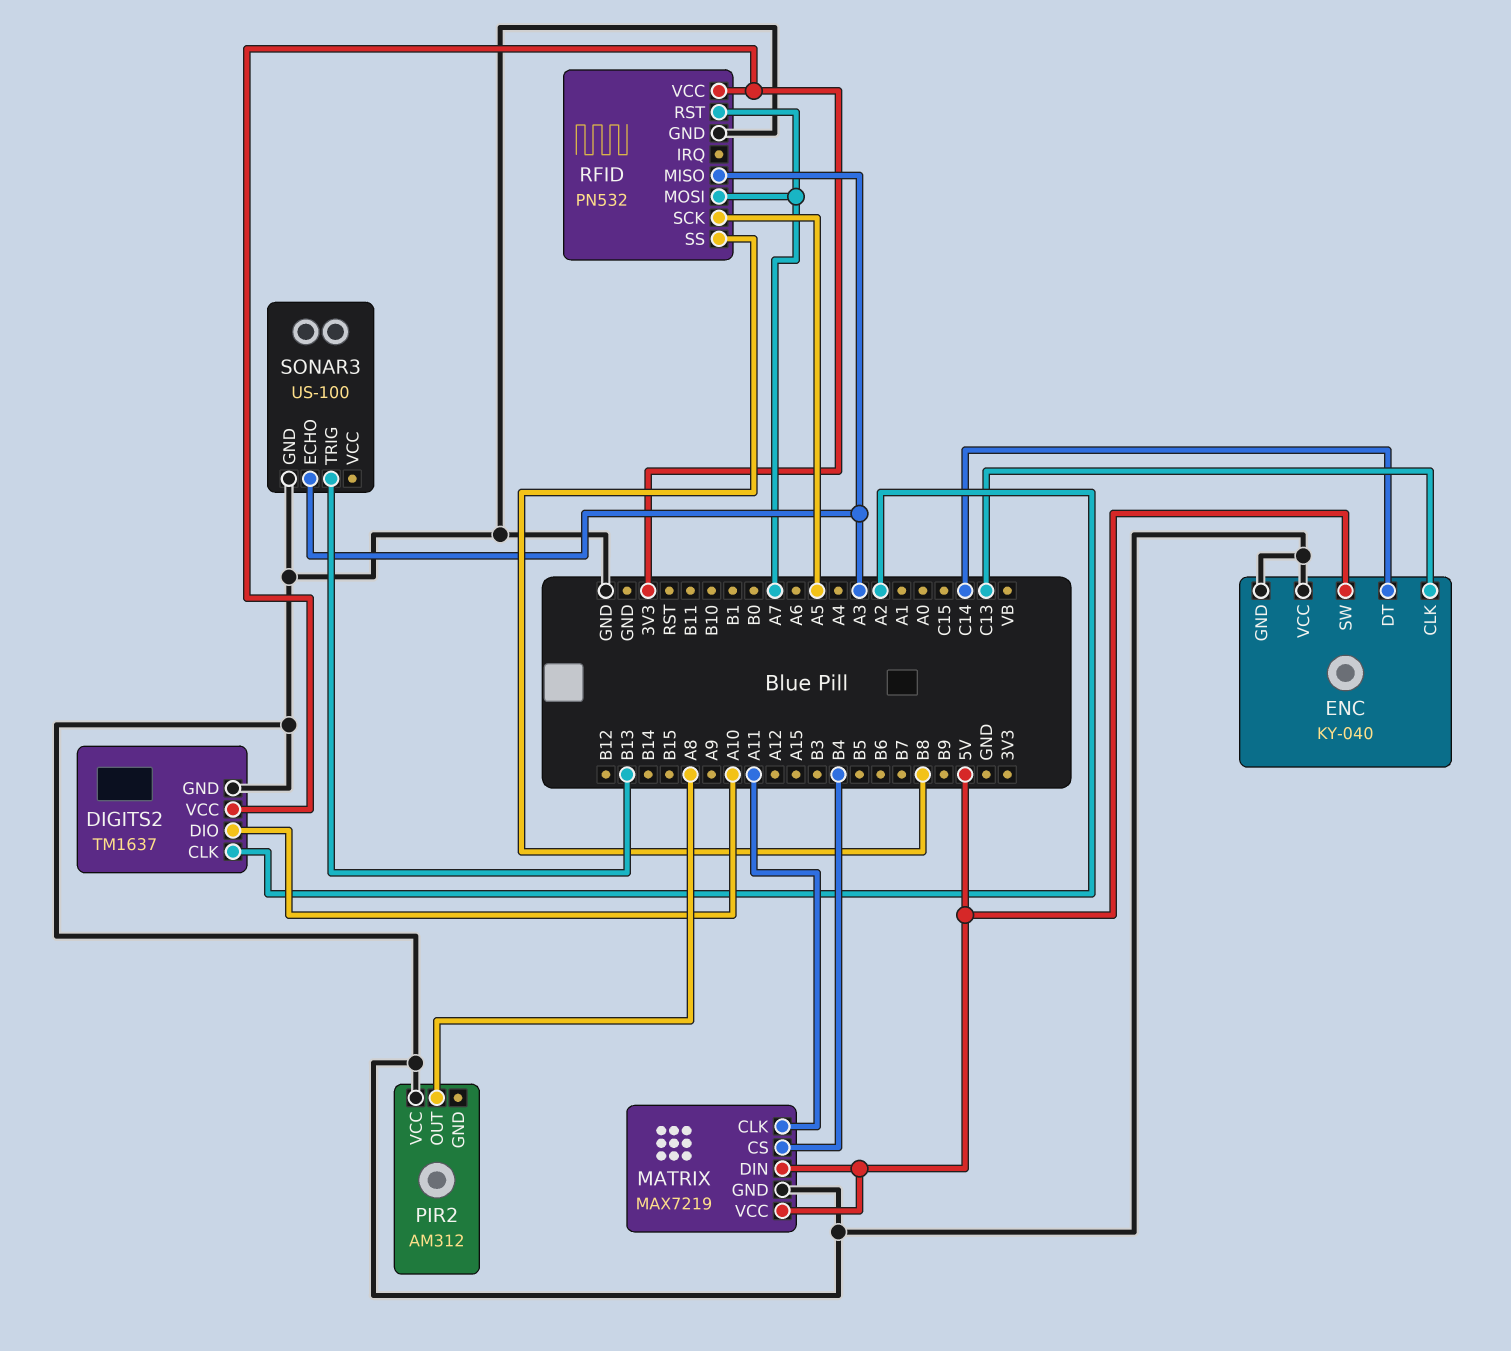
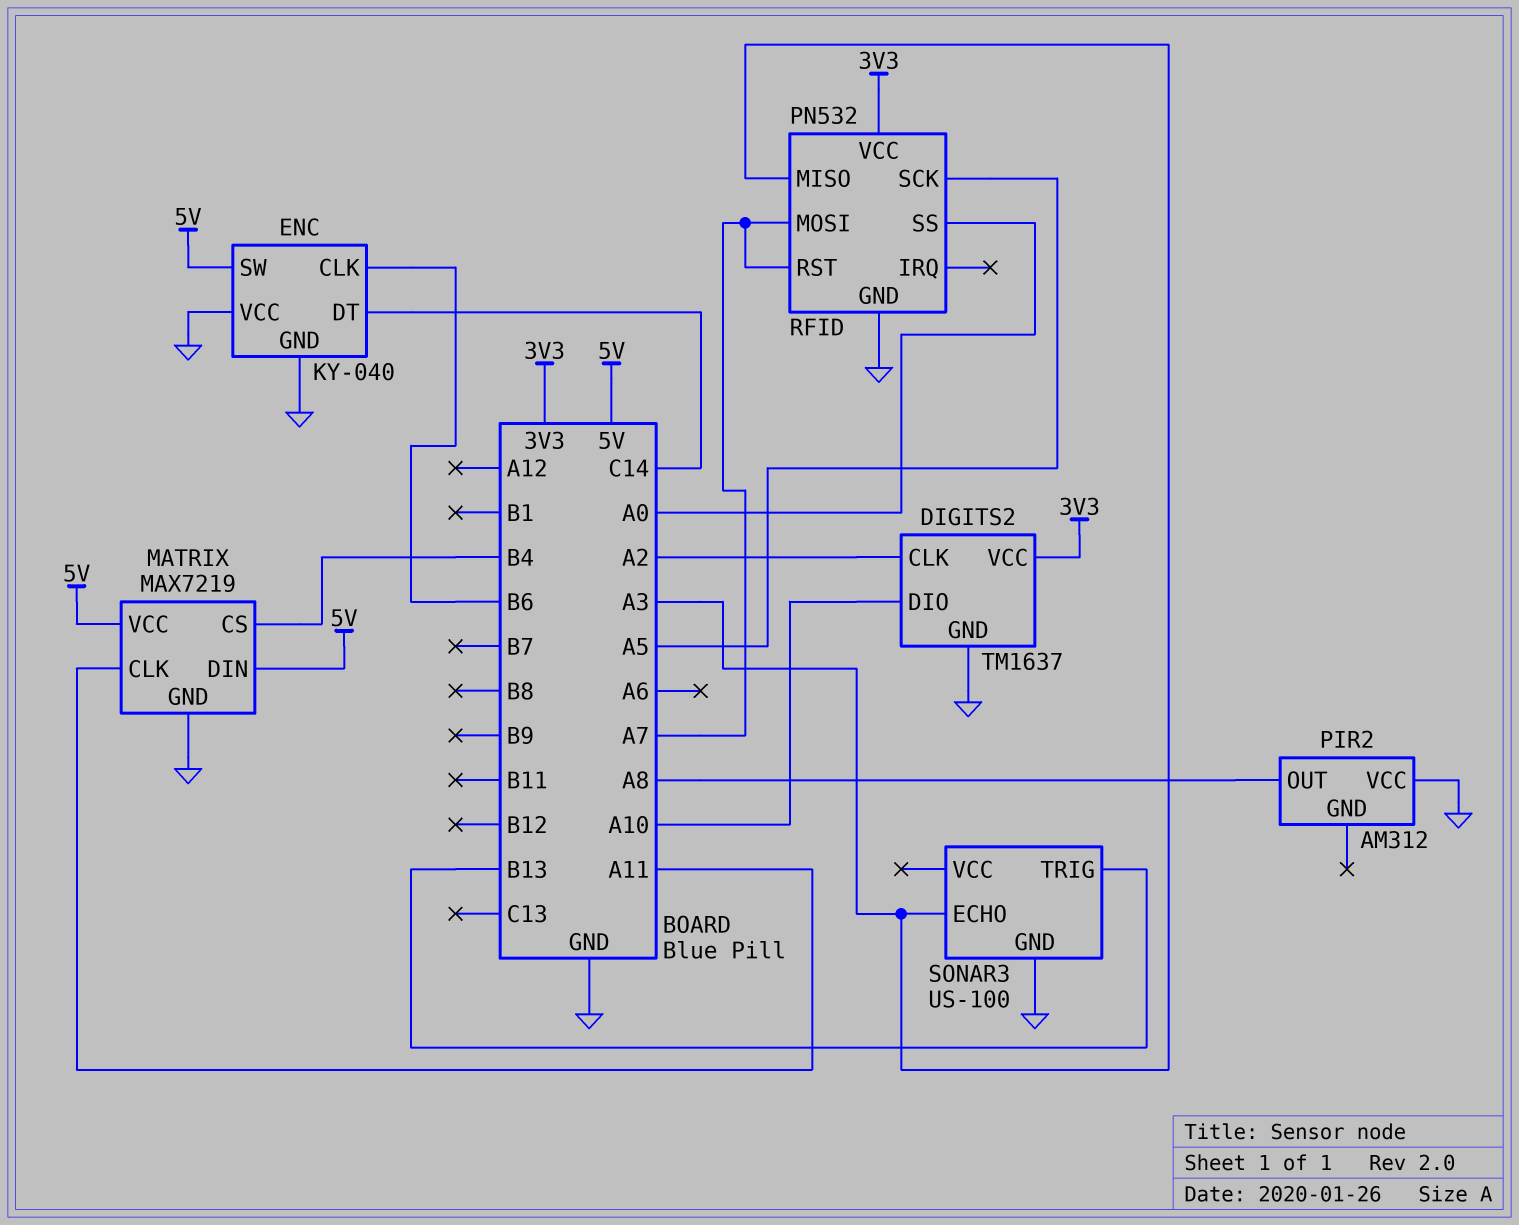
ENC pin CLK: C13 -> B6
RFID pin SS: B8 -> A0

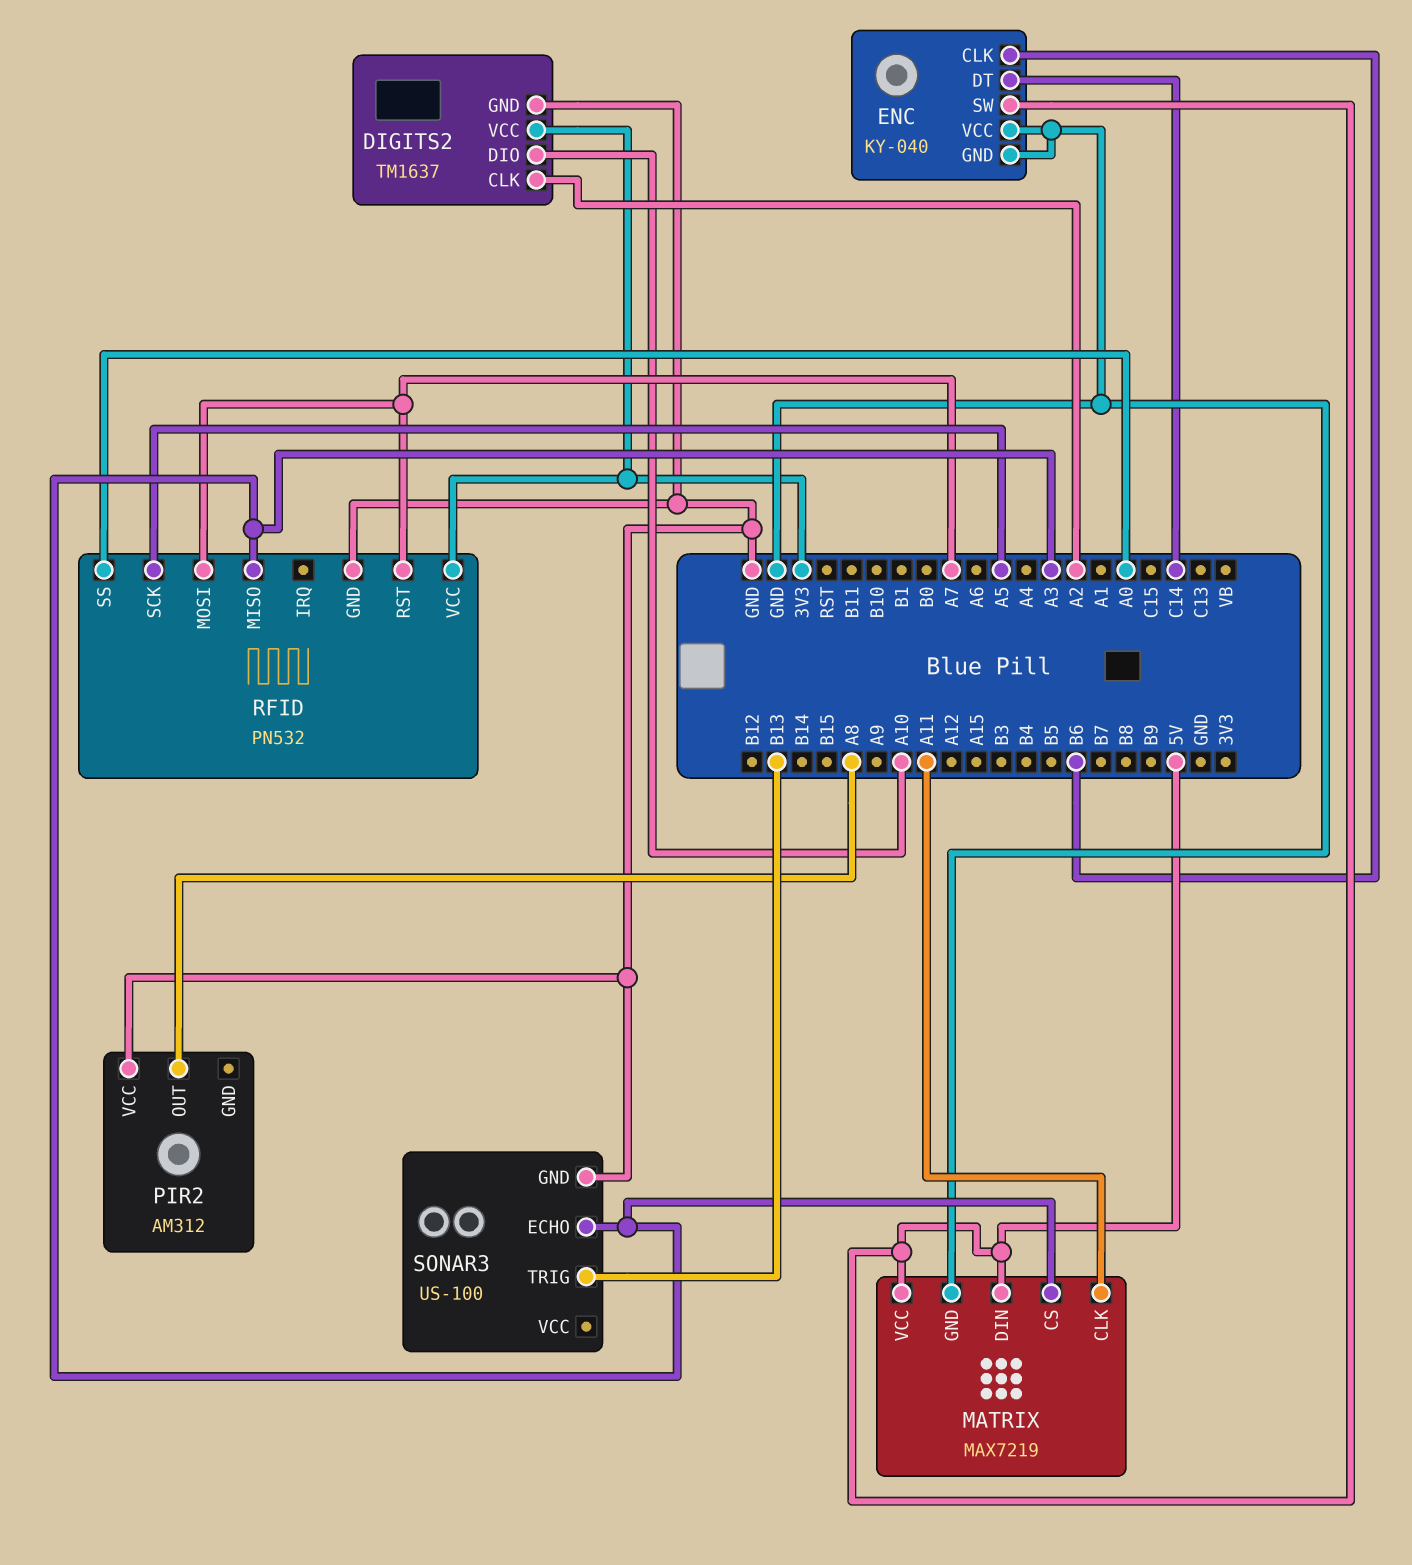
MATRIX pin CS: B4 -> A3

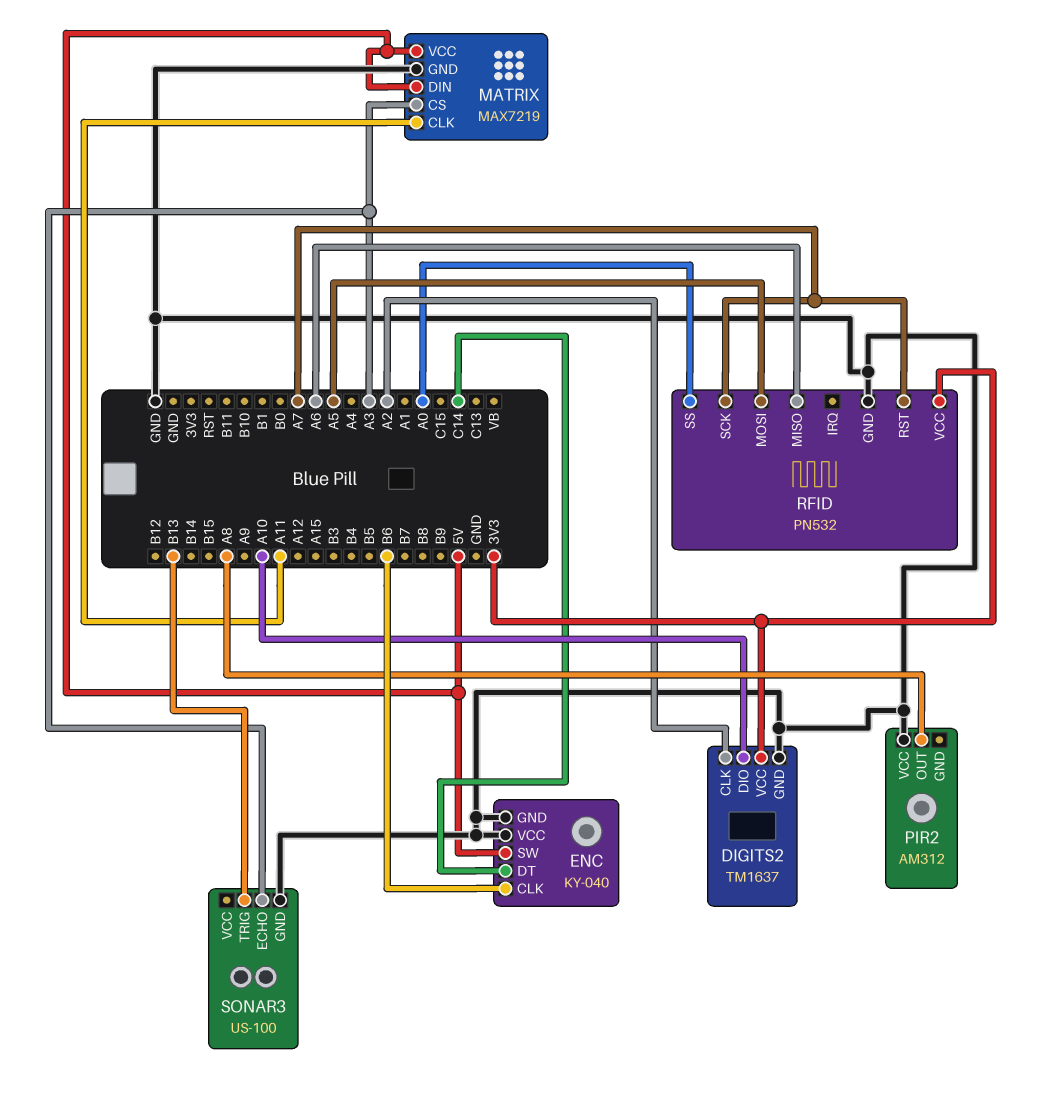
RFID pin MISO: A3 -> A6
RFID pin MOSI: A7 -> A5
RFID pin SCK: A5 -> A7

